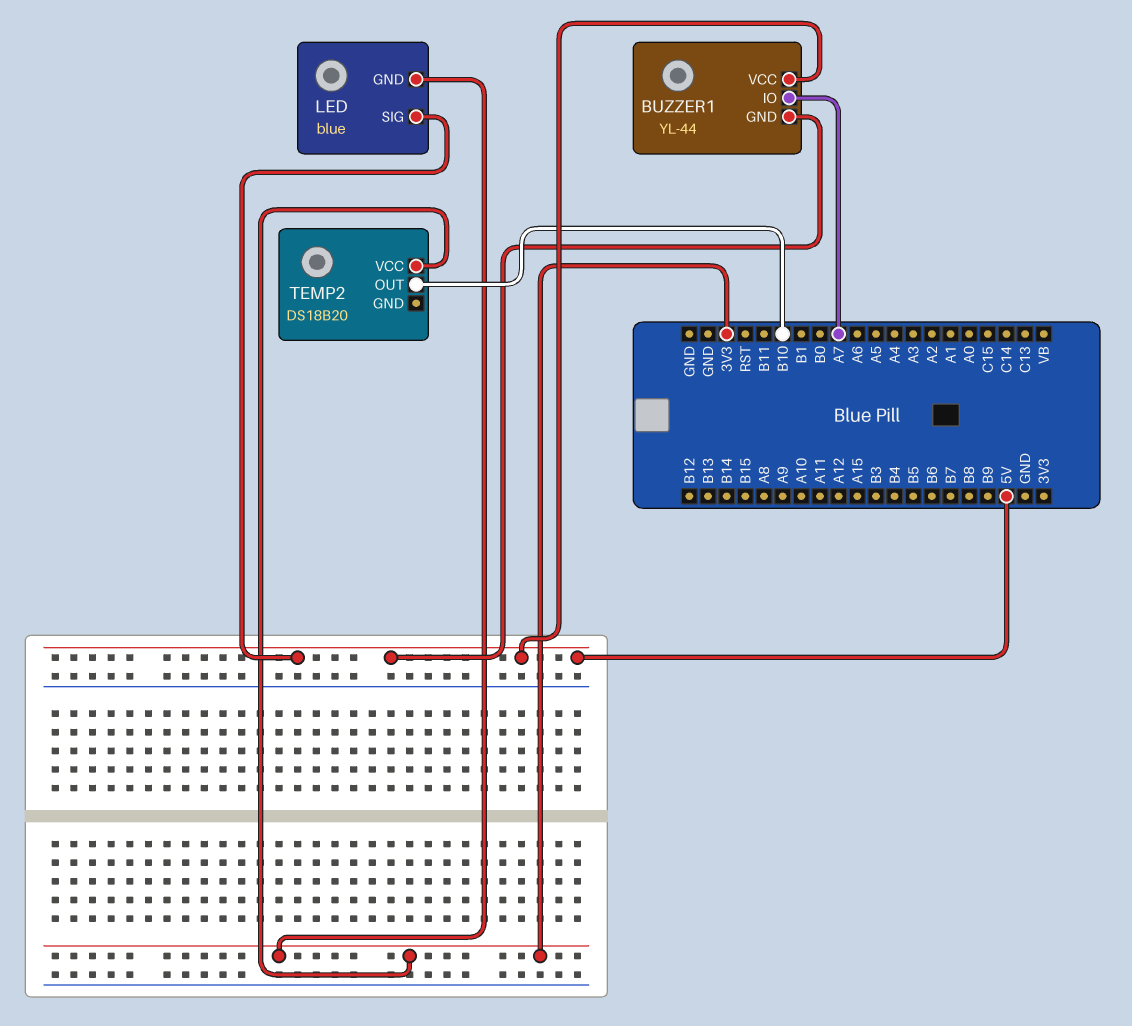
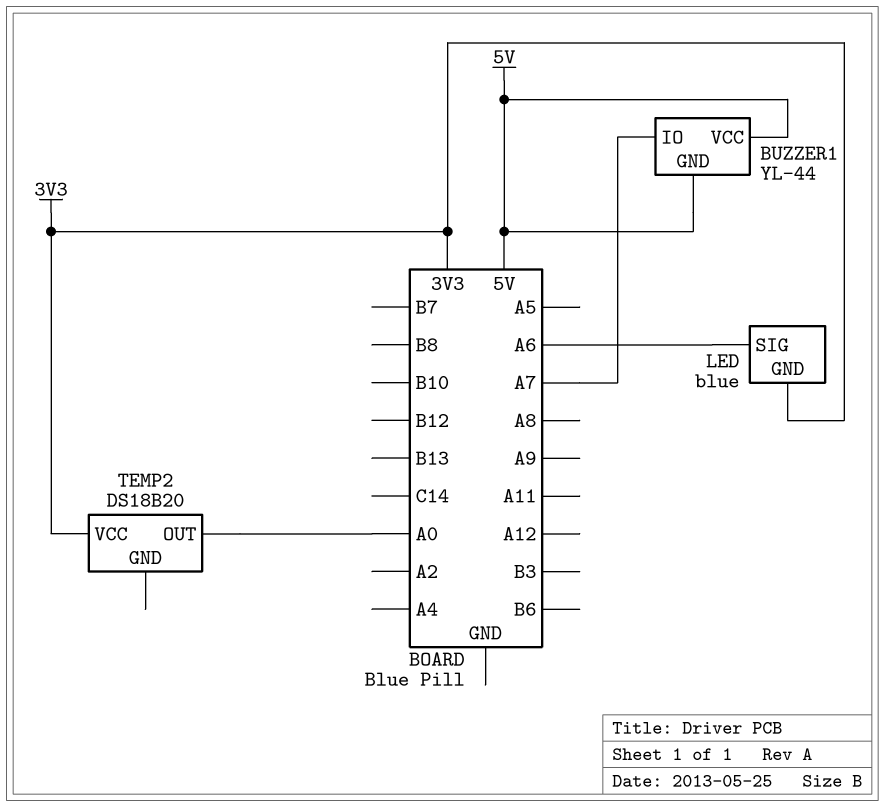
LED pin SIG: 5V -> A6
TEMP2 pin OUT: B10 -> A0

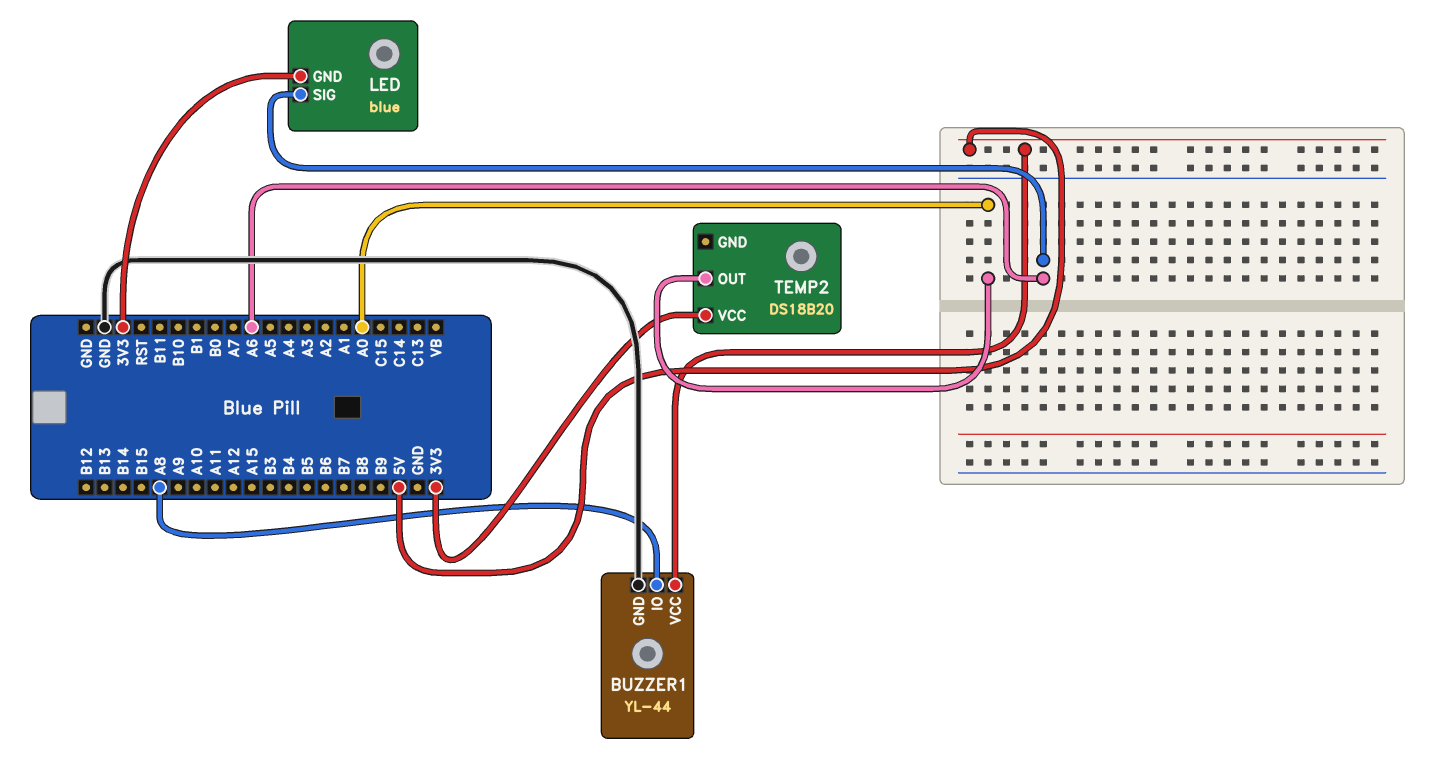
BUZZER1 pin GND: 5V -> GND
BUZZER1 pin IO: A7 -> A8

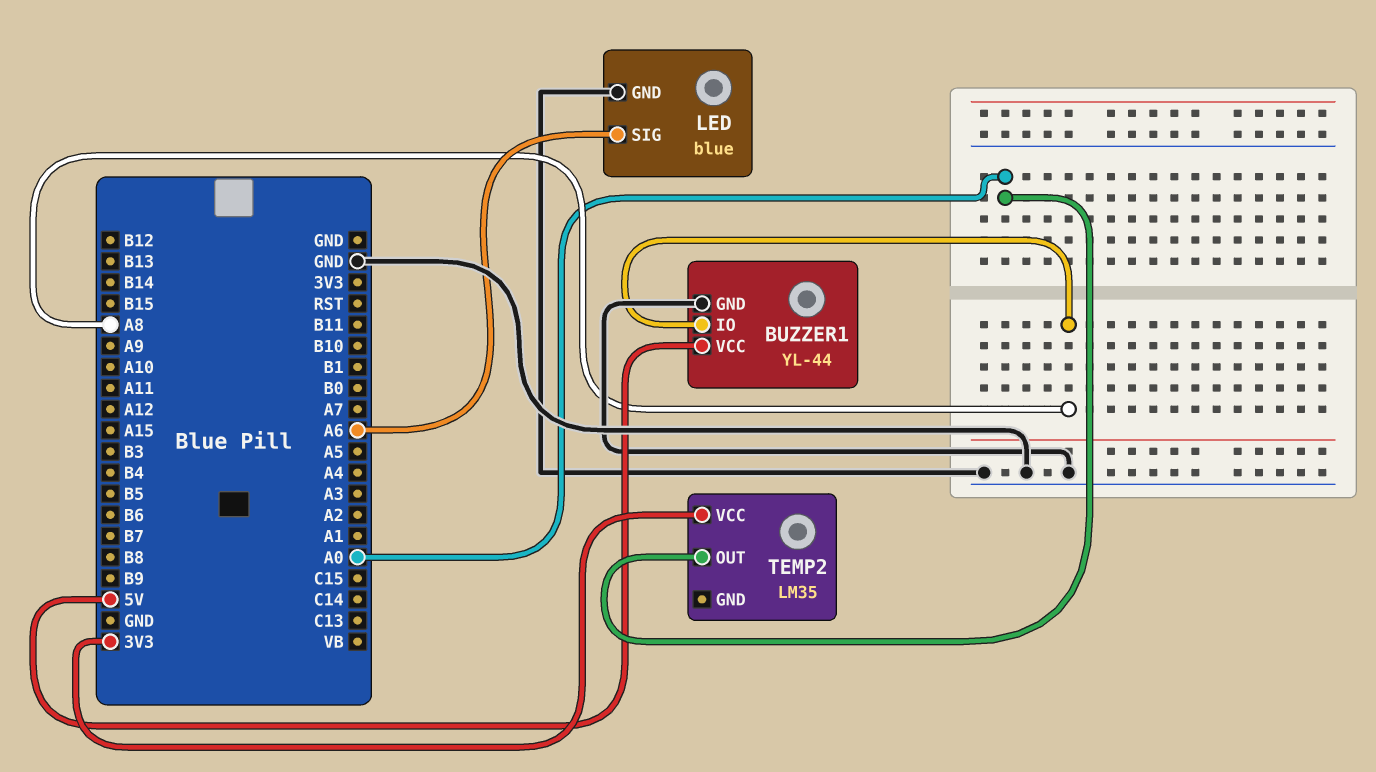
LED pin GND: 3V3 -> GND
TEMP2: DS18B20 -> LM35

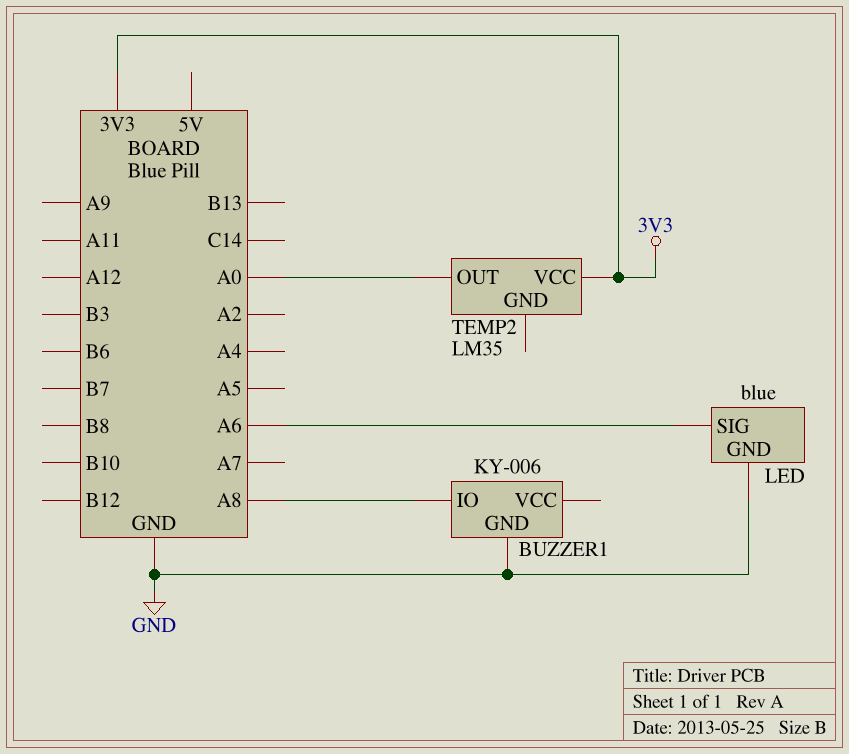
BUZZER1: YL-44 -> KY-006
BUZZER1 pin VCC: 5V -> none

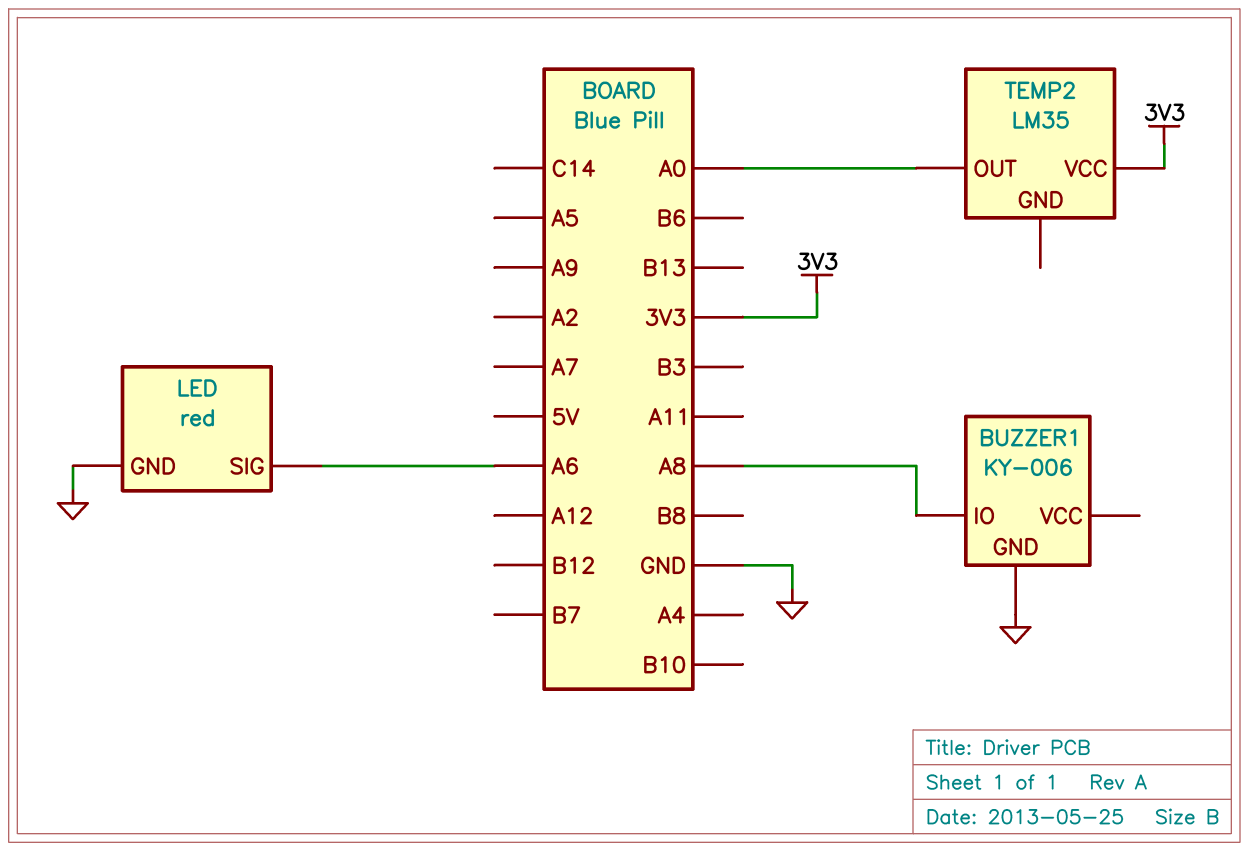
LED: blue -> red

